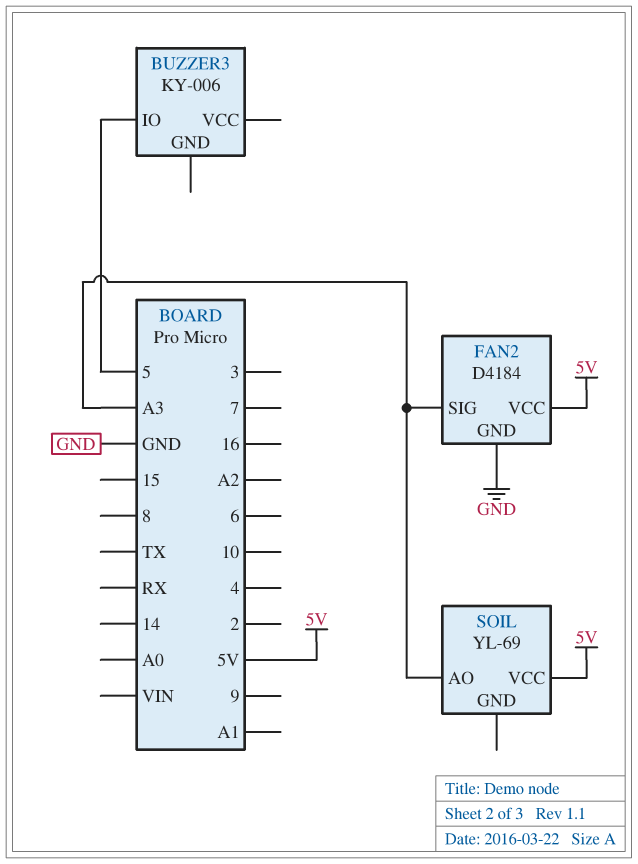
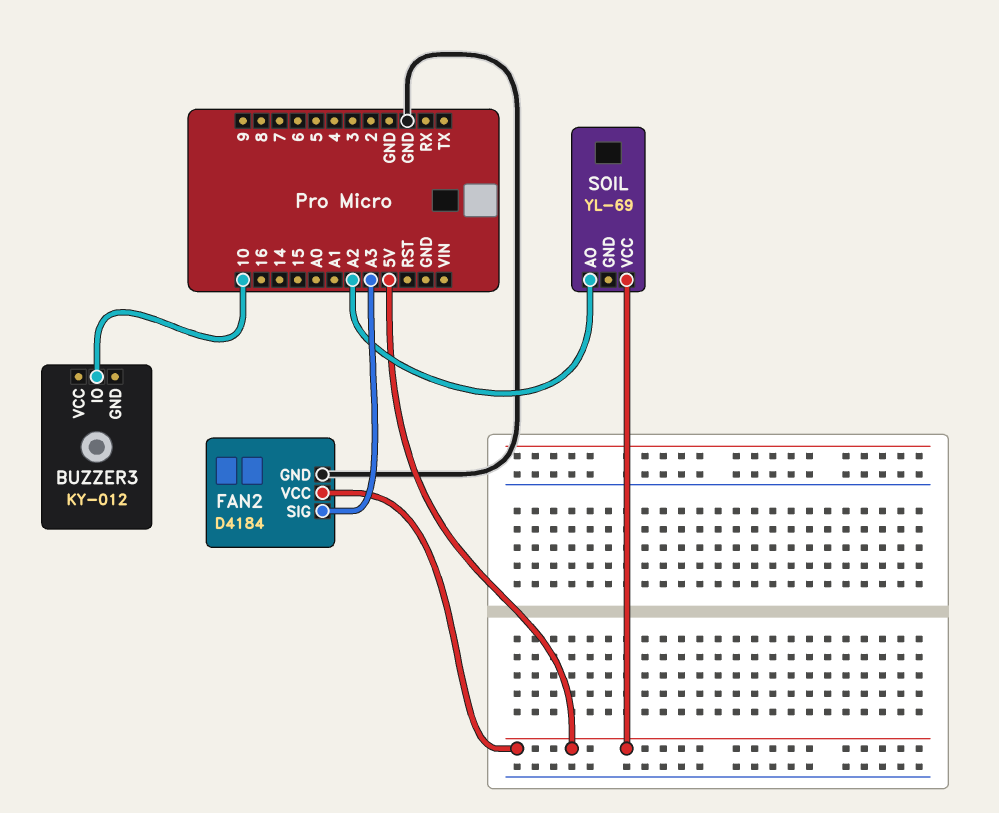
BUZZER3: KY-006 -> KY-012
BUZZER3 pin IO: 5 -> 10
SOIL pin AO: A3 -> A2

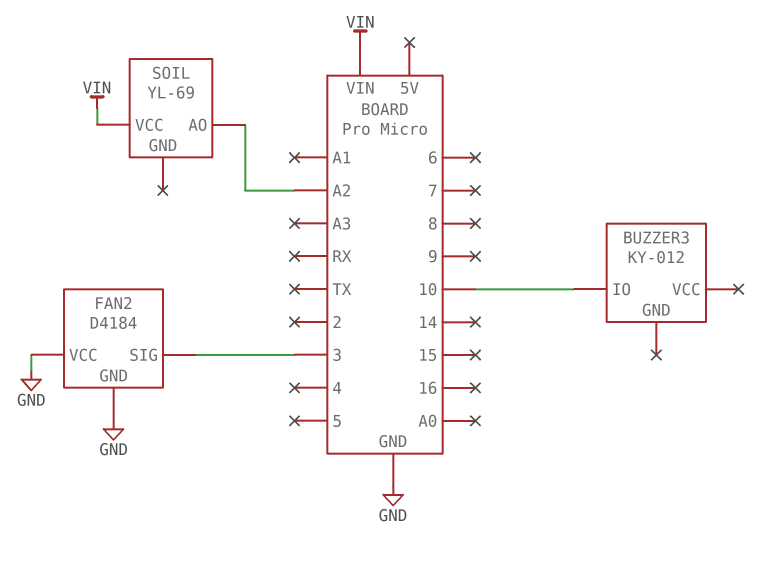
FAN2 pin SIG: A3 -> 3
FAN2 pin VCC: 5V -> GND
SOIL pin VCC: 5V -> VIN

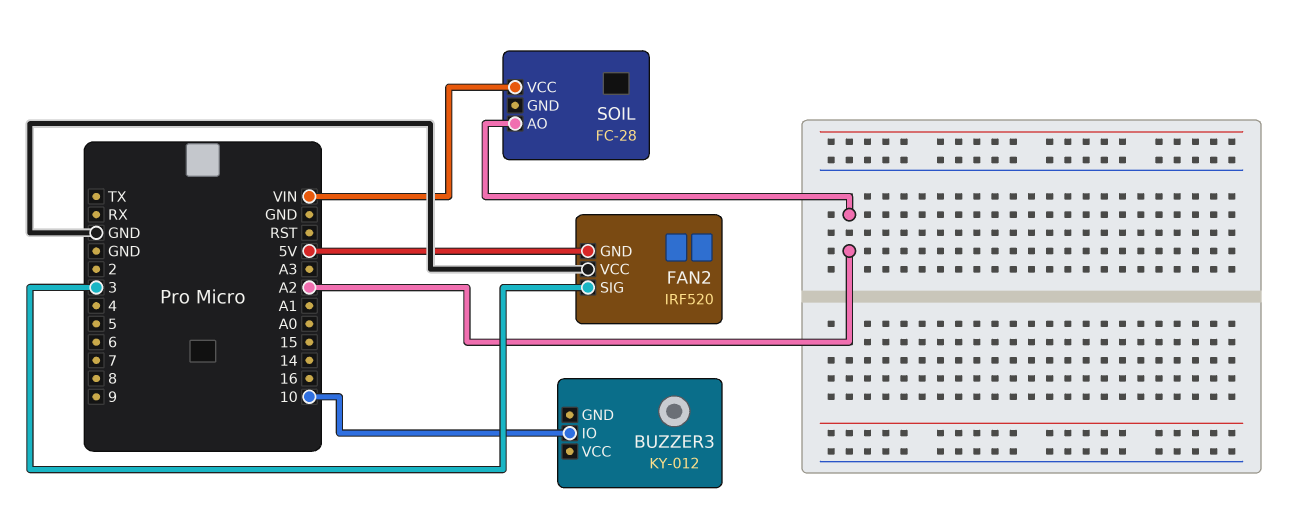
FAN2: D4184 -> IRF520
FAN2 pin GND: GND -> 5V
SOIL: YL-69 -> FC-28

